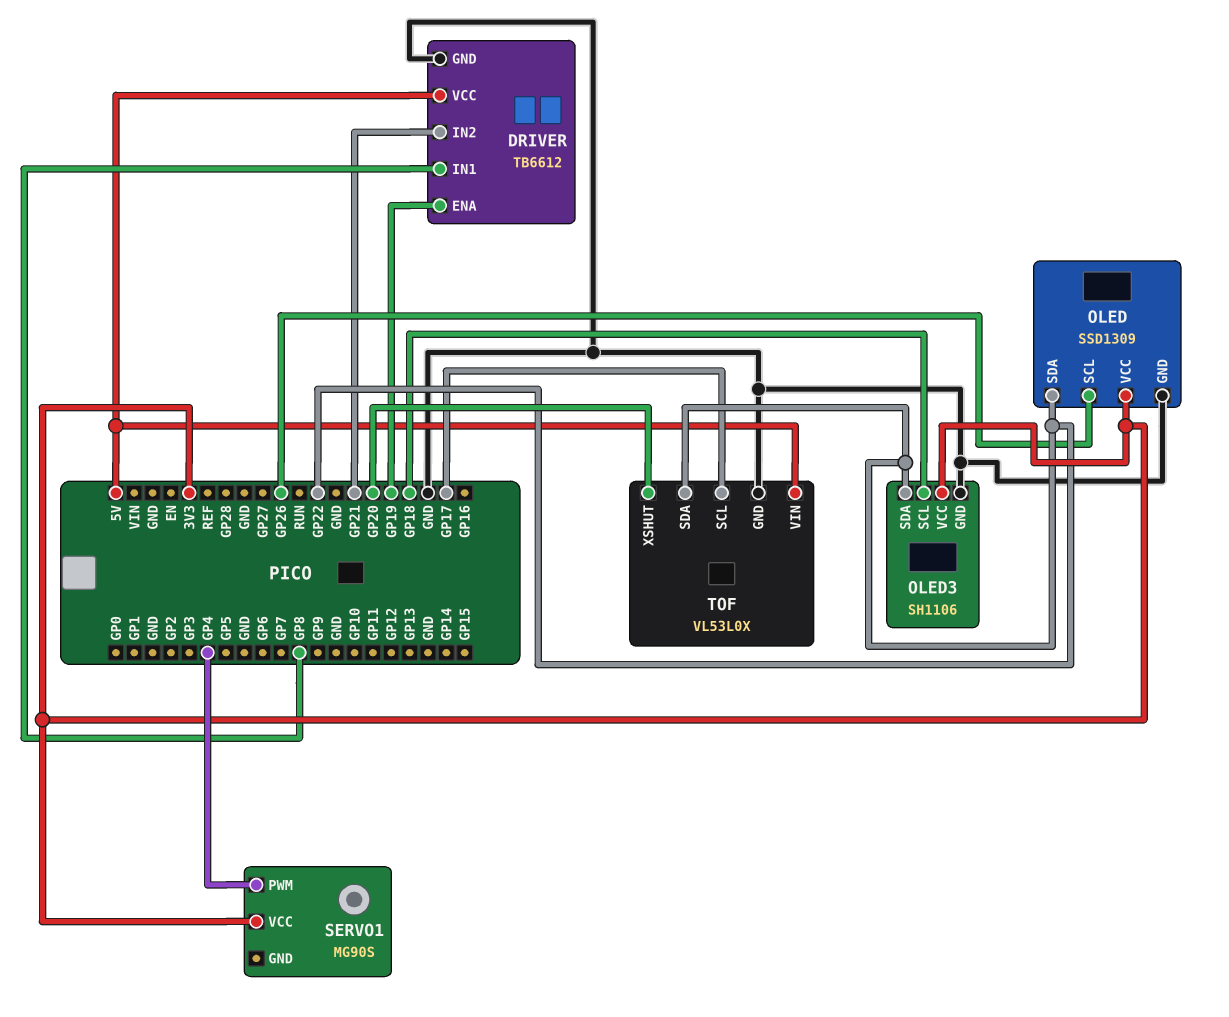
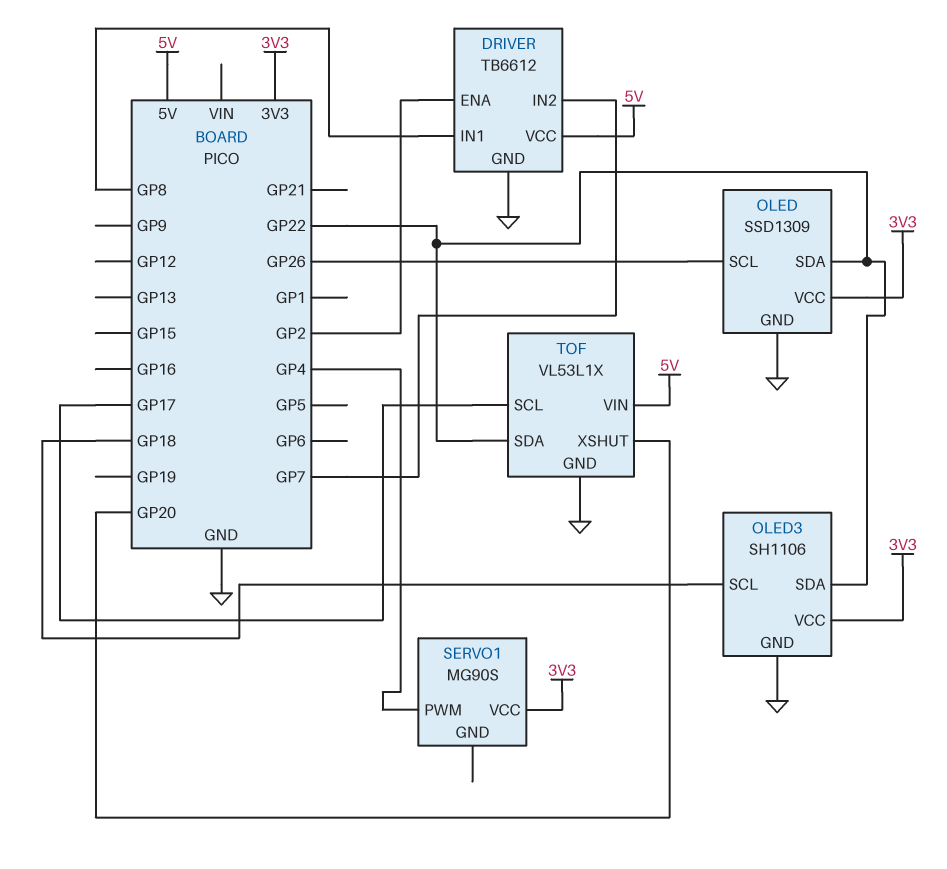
DRIVER pin ENA: GP19 -> GP2
DRIVER pin IN2: GP21 -> GP7
TOF: VL53L0X -> VL53L1X

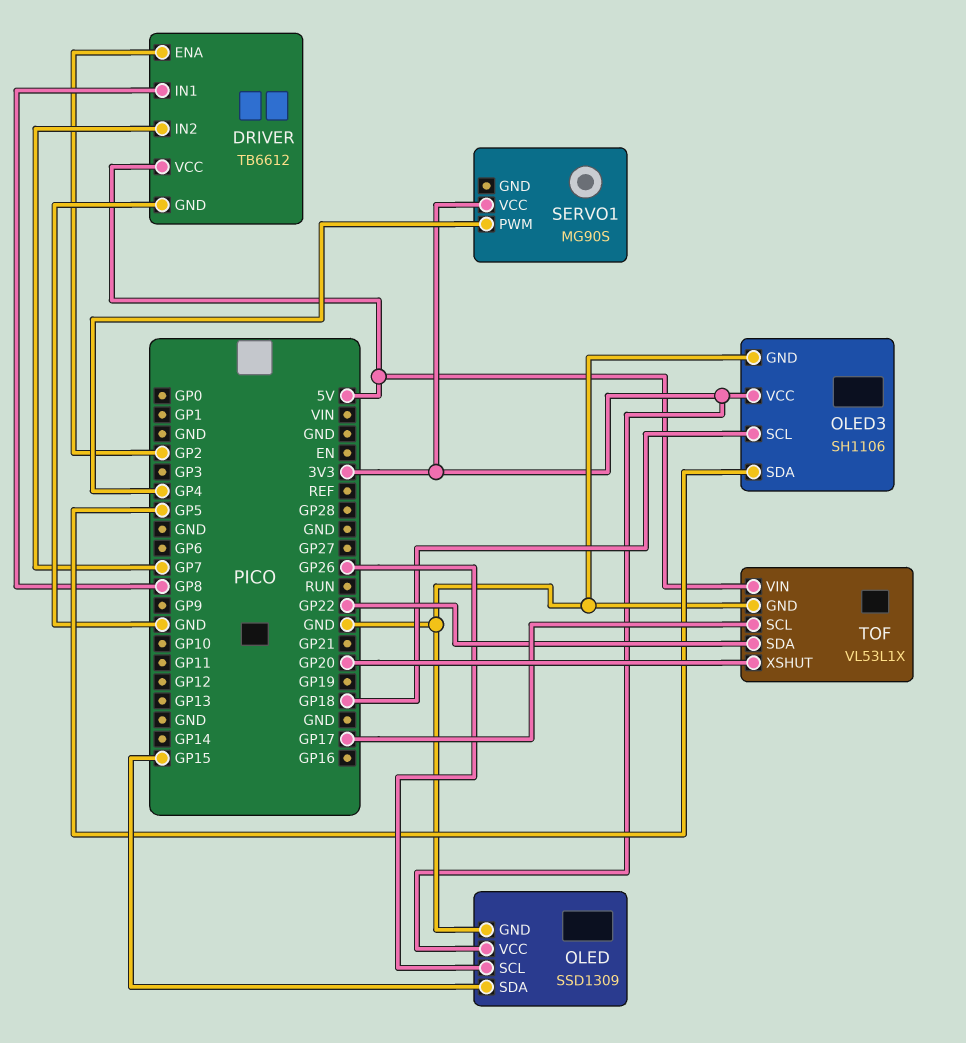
OLED pin SDA: GP22 -> GP15
OLED3 pin SDA: GP22 -> GP5

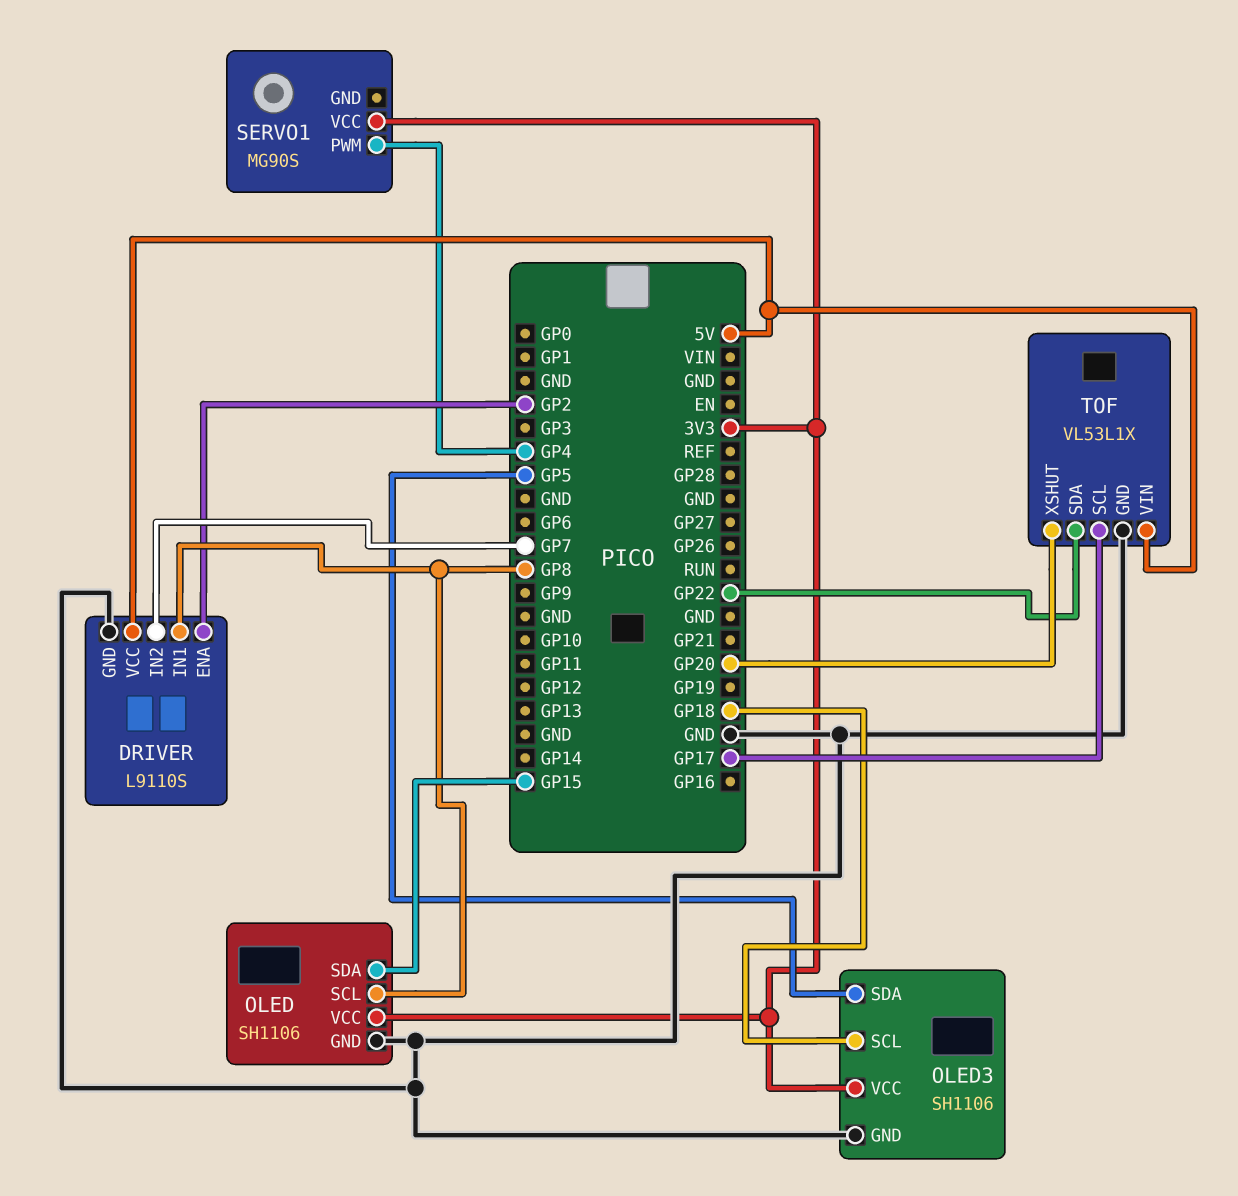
DRIVER: TB6612 -> L9110S
OLED: SSD1309 -> SH1106
OLED pin SCL: GP26 -> GP8

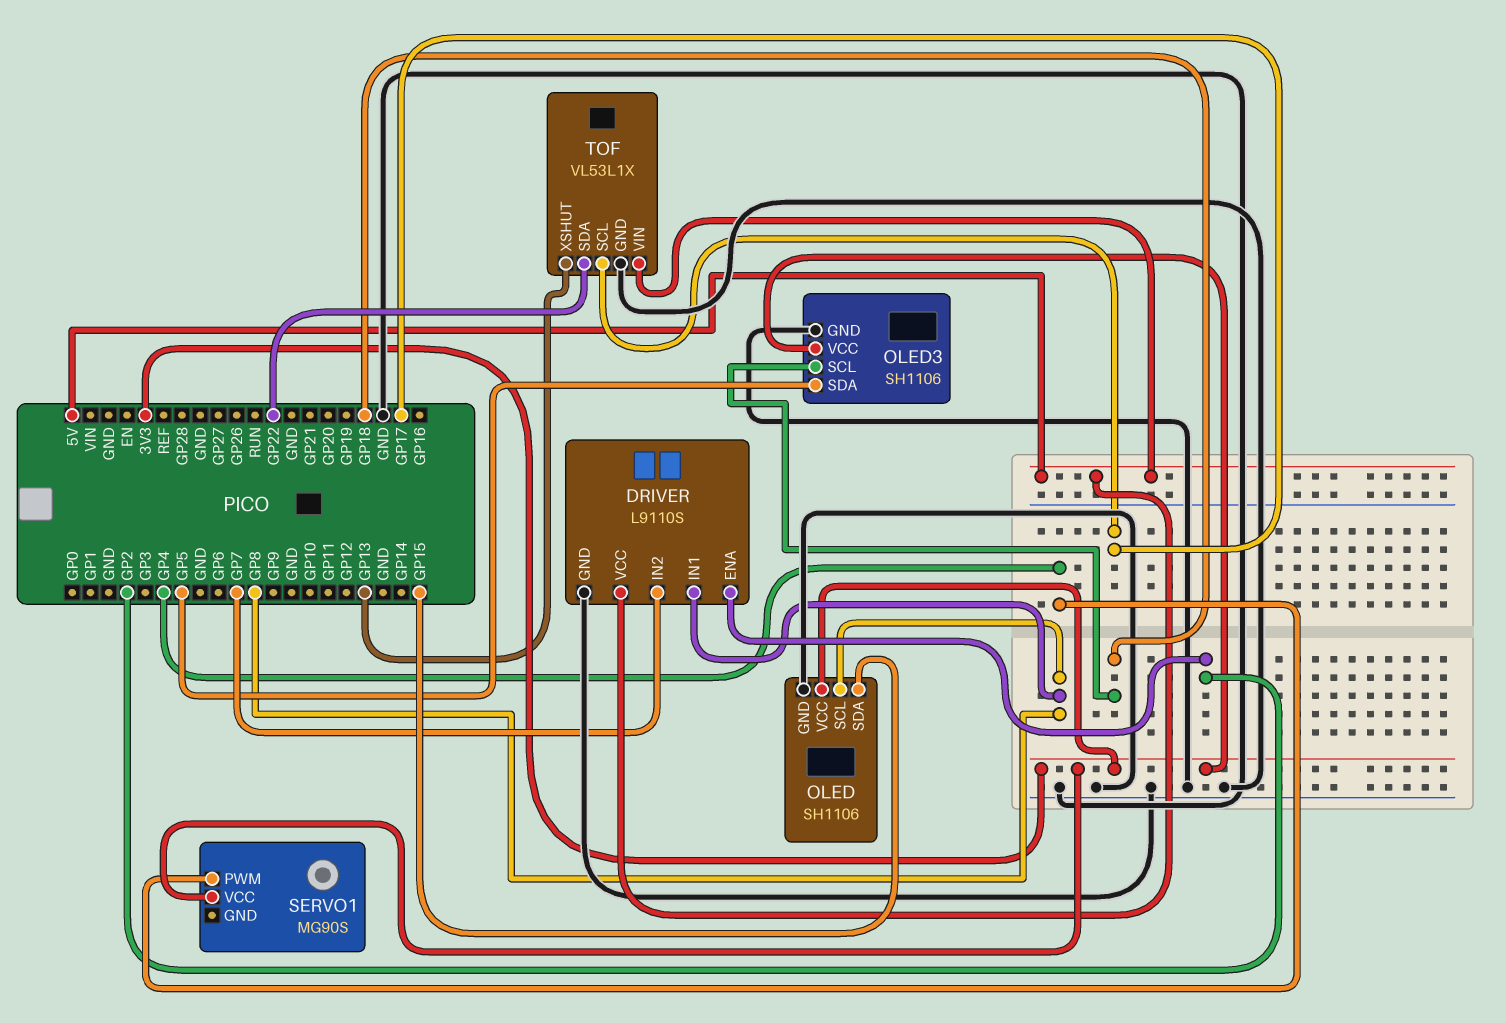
TOF pin XSHUT: GP20 -> GP13

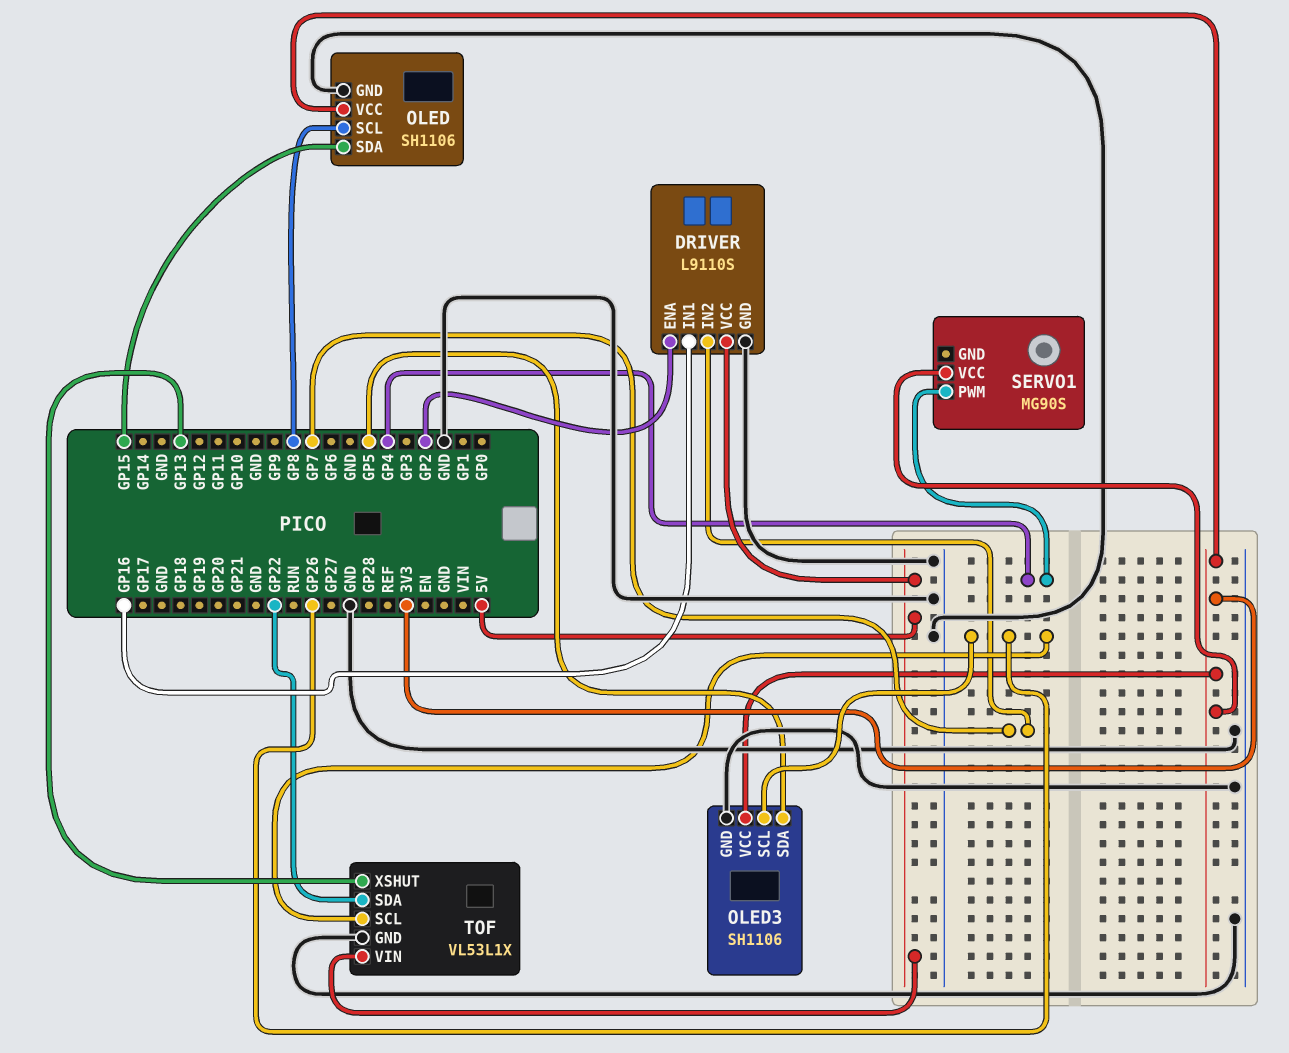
DRIVER pin IN1: GP8 -> GP16
OLED3 pin SCL: GP18 -> GP26
TOF pin SCL: GP17 -> GP26

